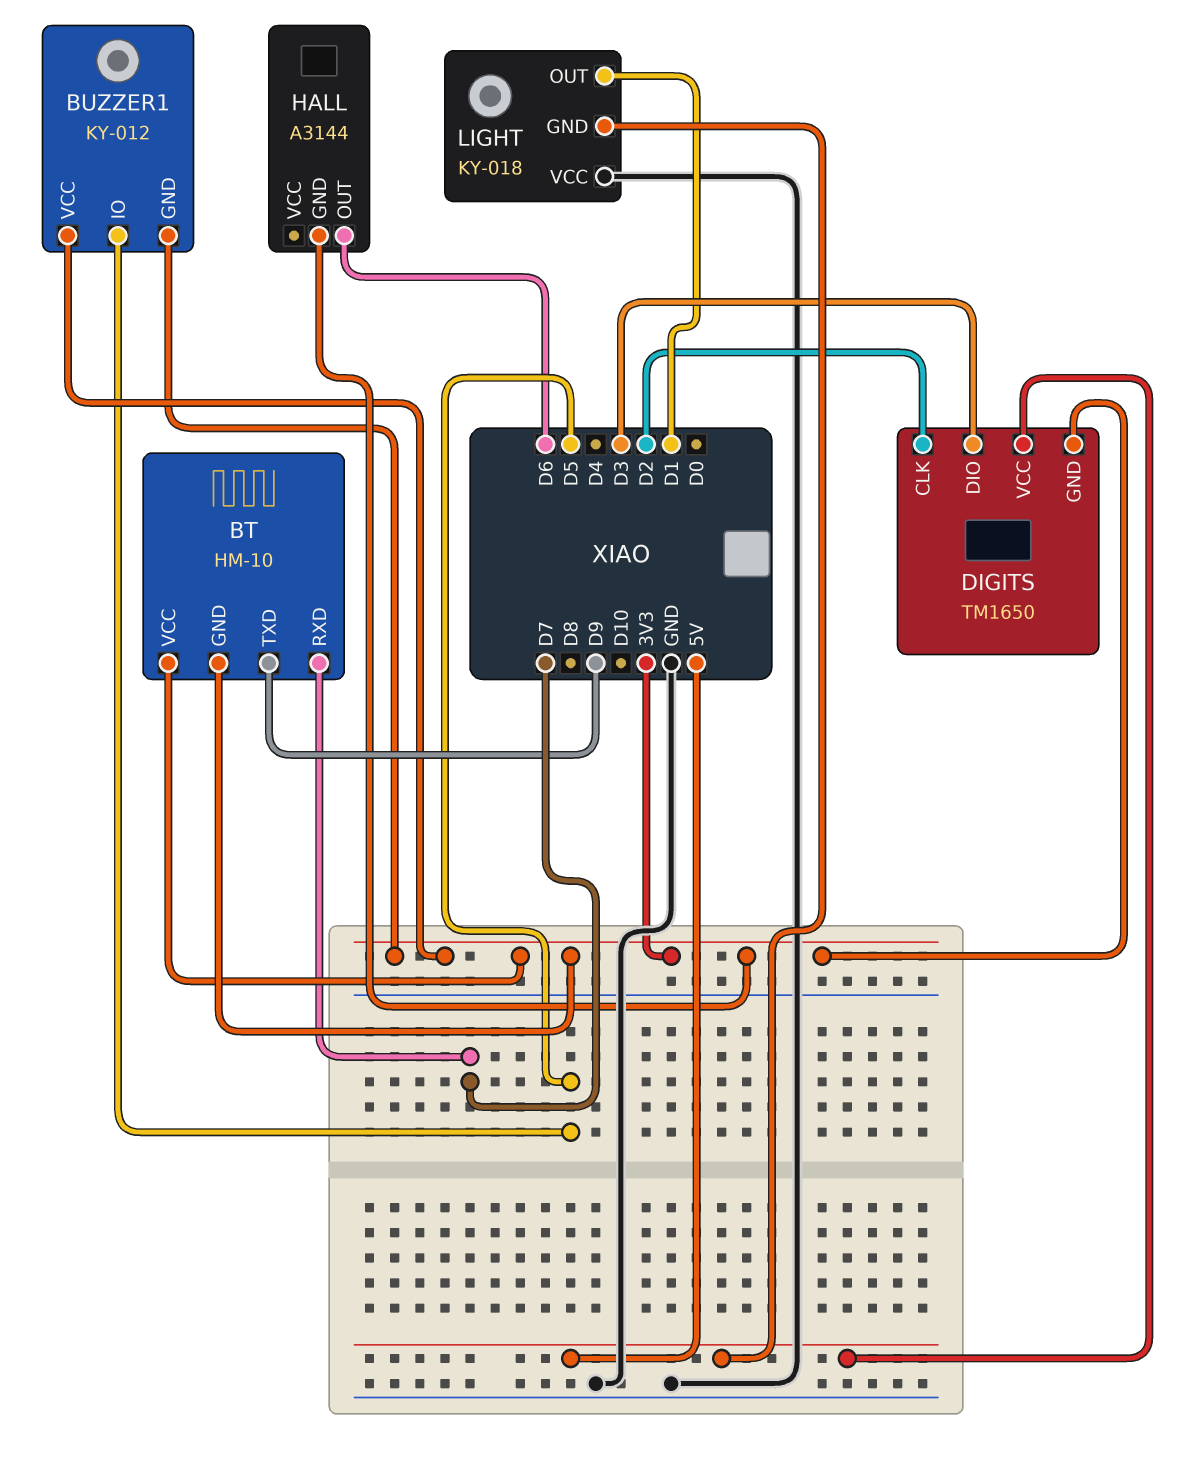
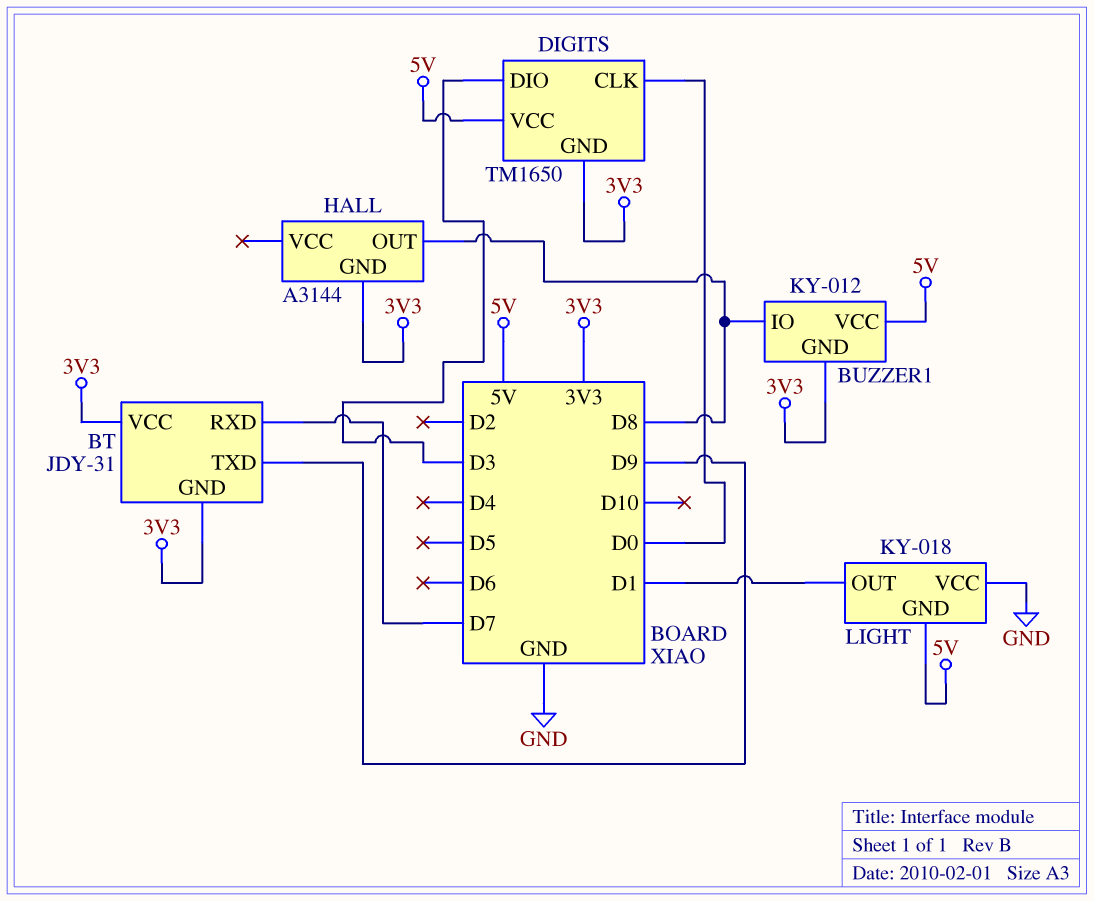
BT: HM-10 -> JDY-31
BUZZER1 pin IO: D5 -> D8
BUZZER1 pin VCC: 3V3 -> 5V
DIGITS pin CLK: D2 -> D0
HALL pin OUT: D6 -> D8

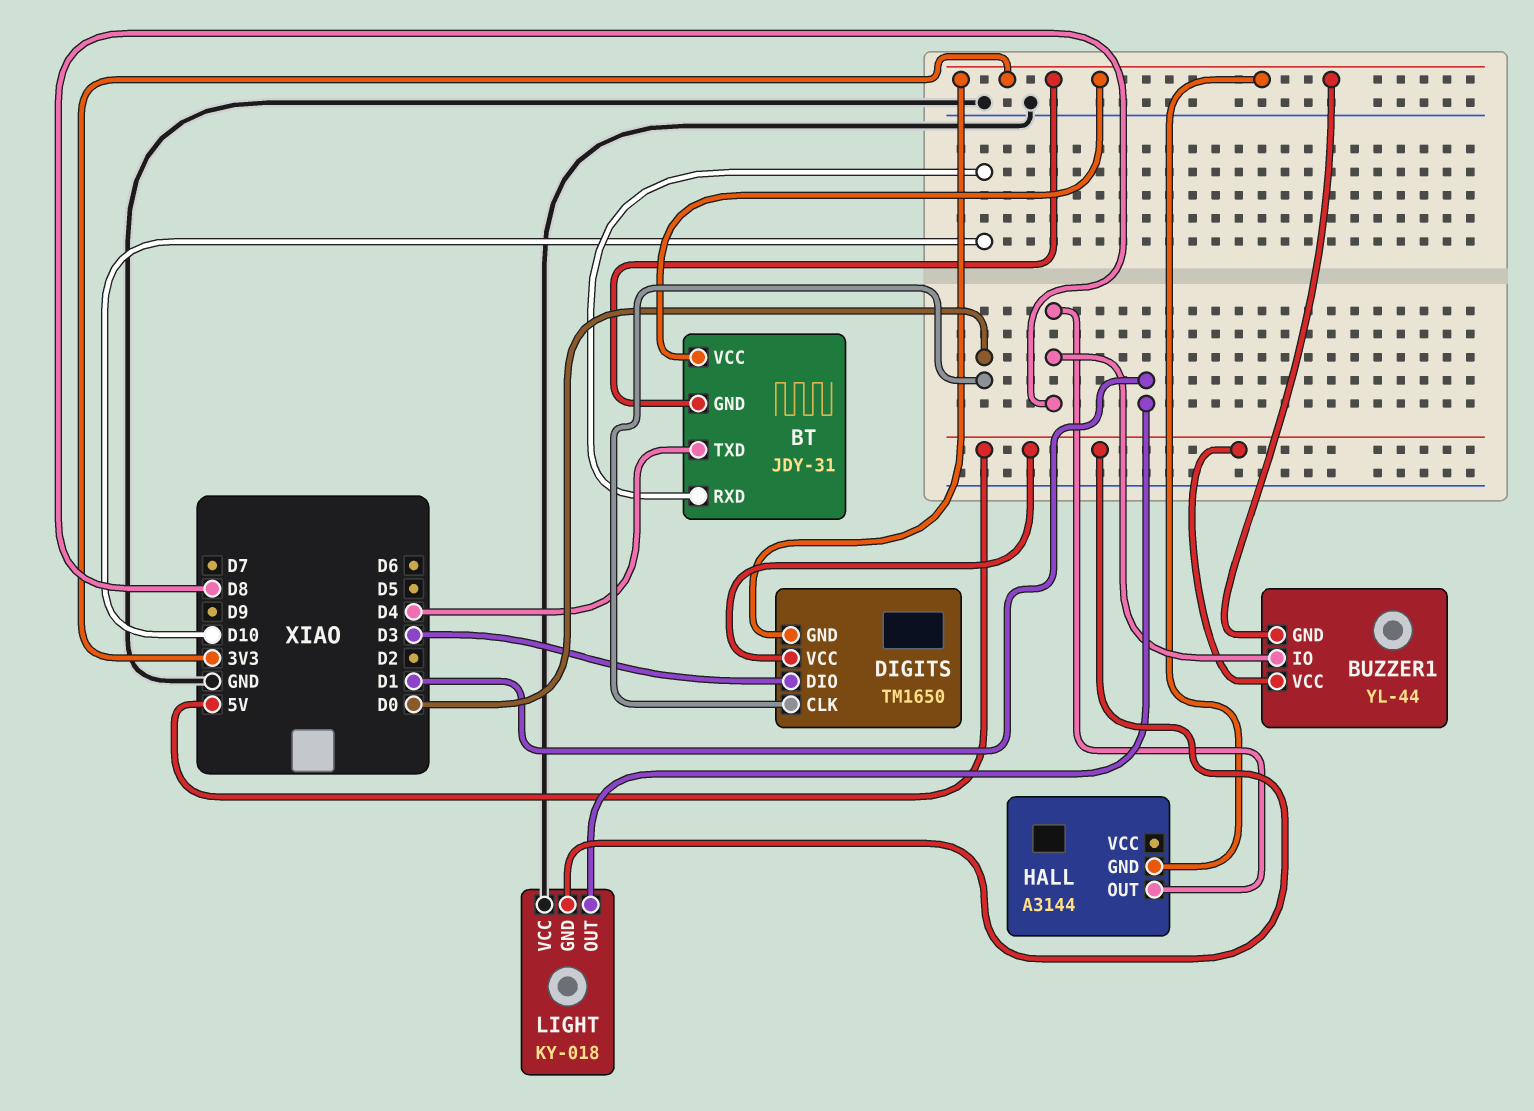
BT pin RXD: D7 -> D10
BT pin TXD: D9 -> D4
BUZZER1: KY-012 -> YL-44

